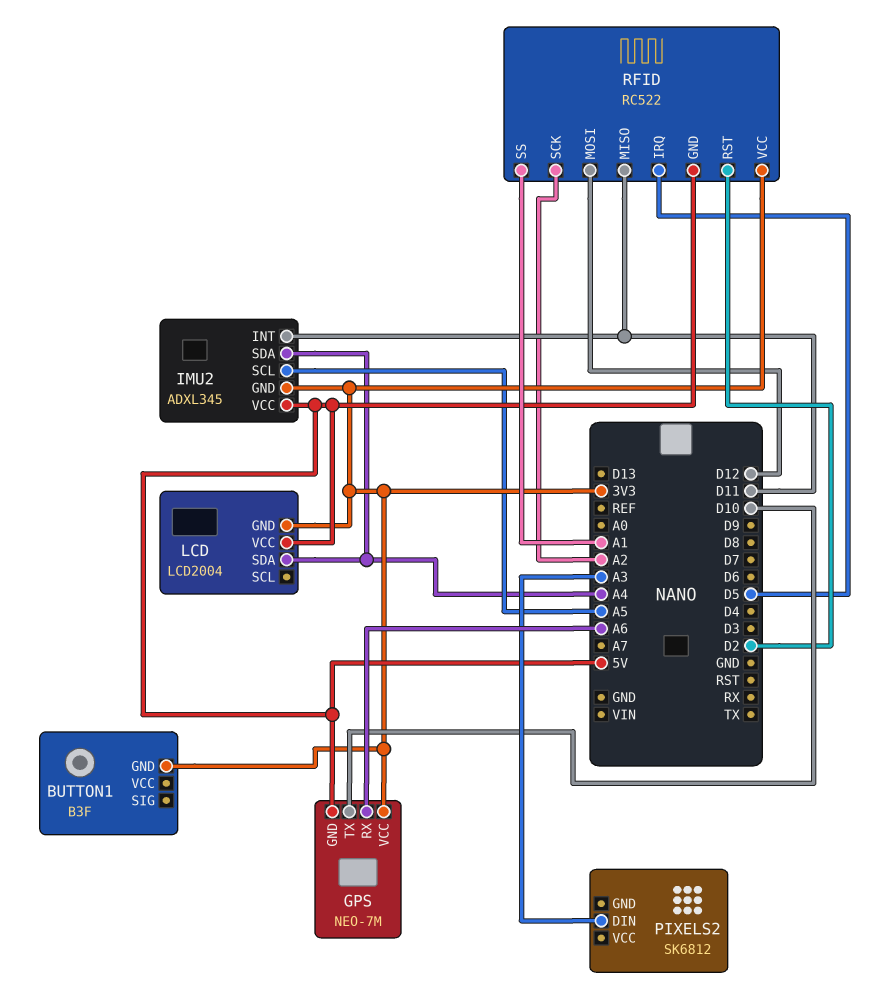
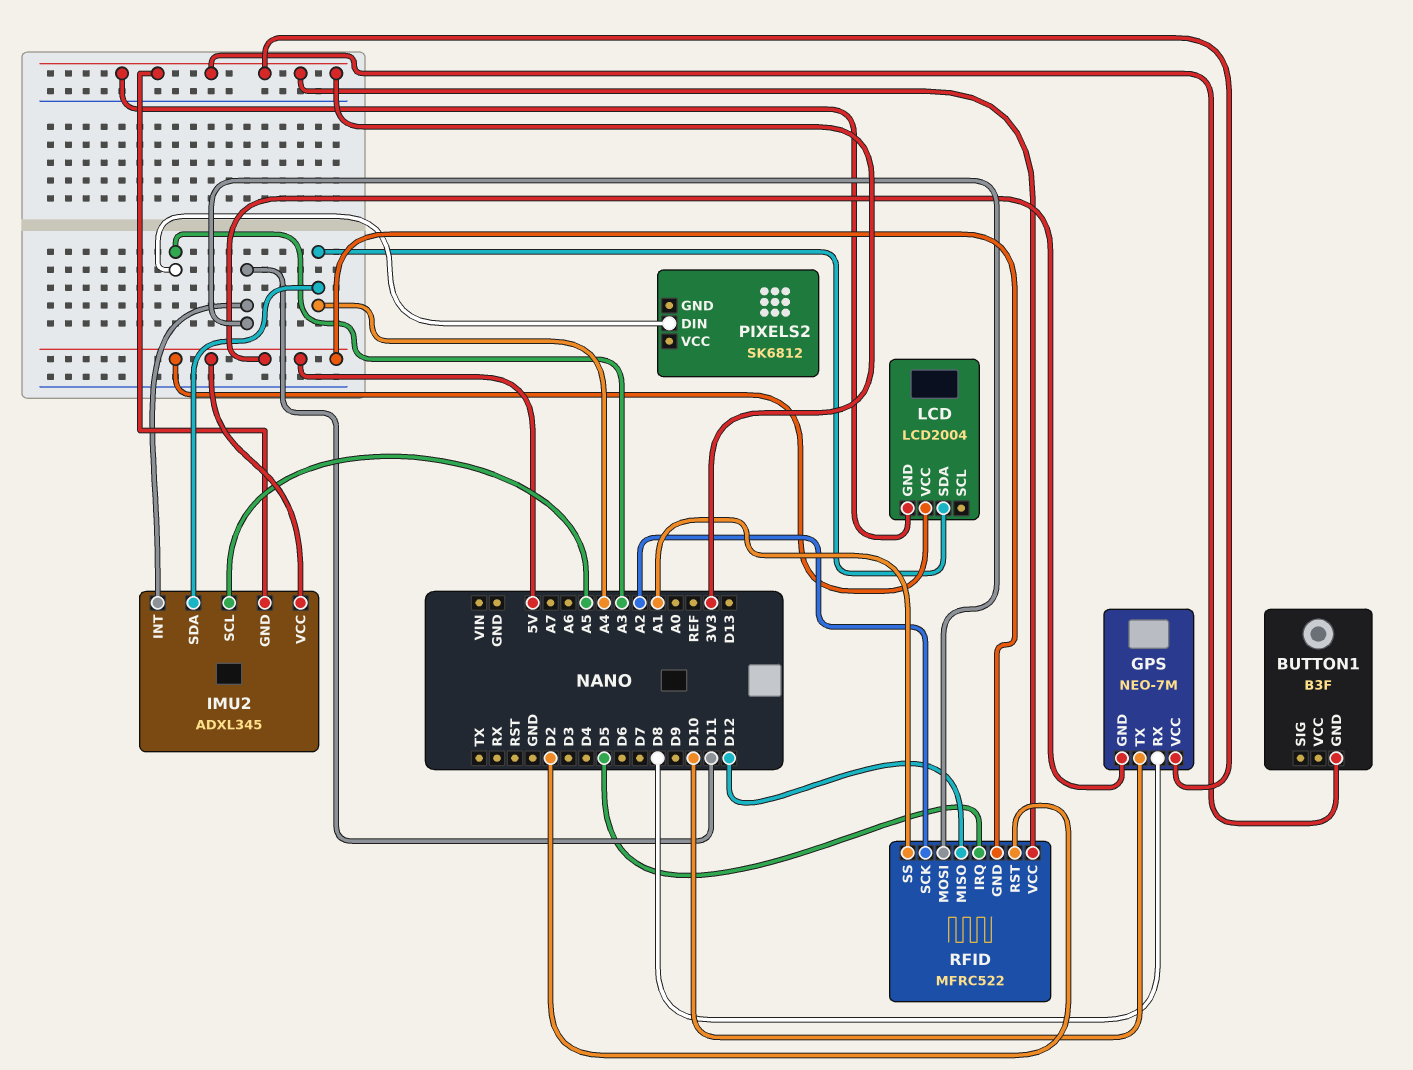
GPS pin RX: A6 -> D8
RFID: RC522 -> MFRC522
RFID pin MISO: D11 -> D12
RFID pin MOSI: D12 -> D11

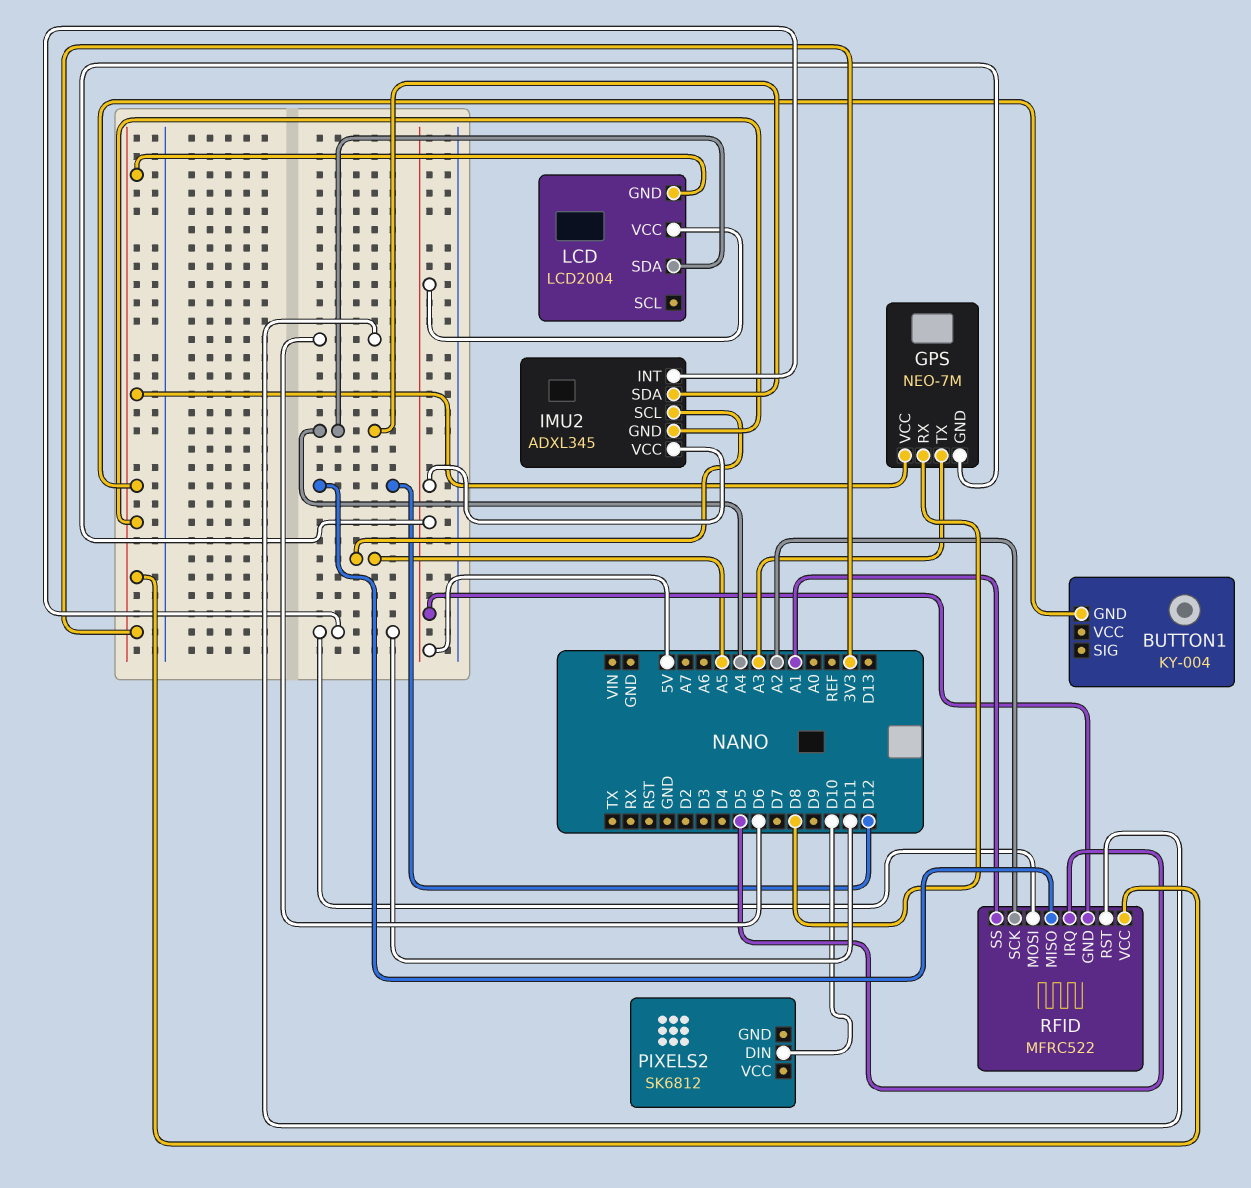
BUTTON1: B3F -> KY-004
GPS pin TX: D10 -> A3
PIXELS2 pin DIN: A3 -> D10
RFID pin RST: D2 -> D6

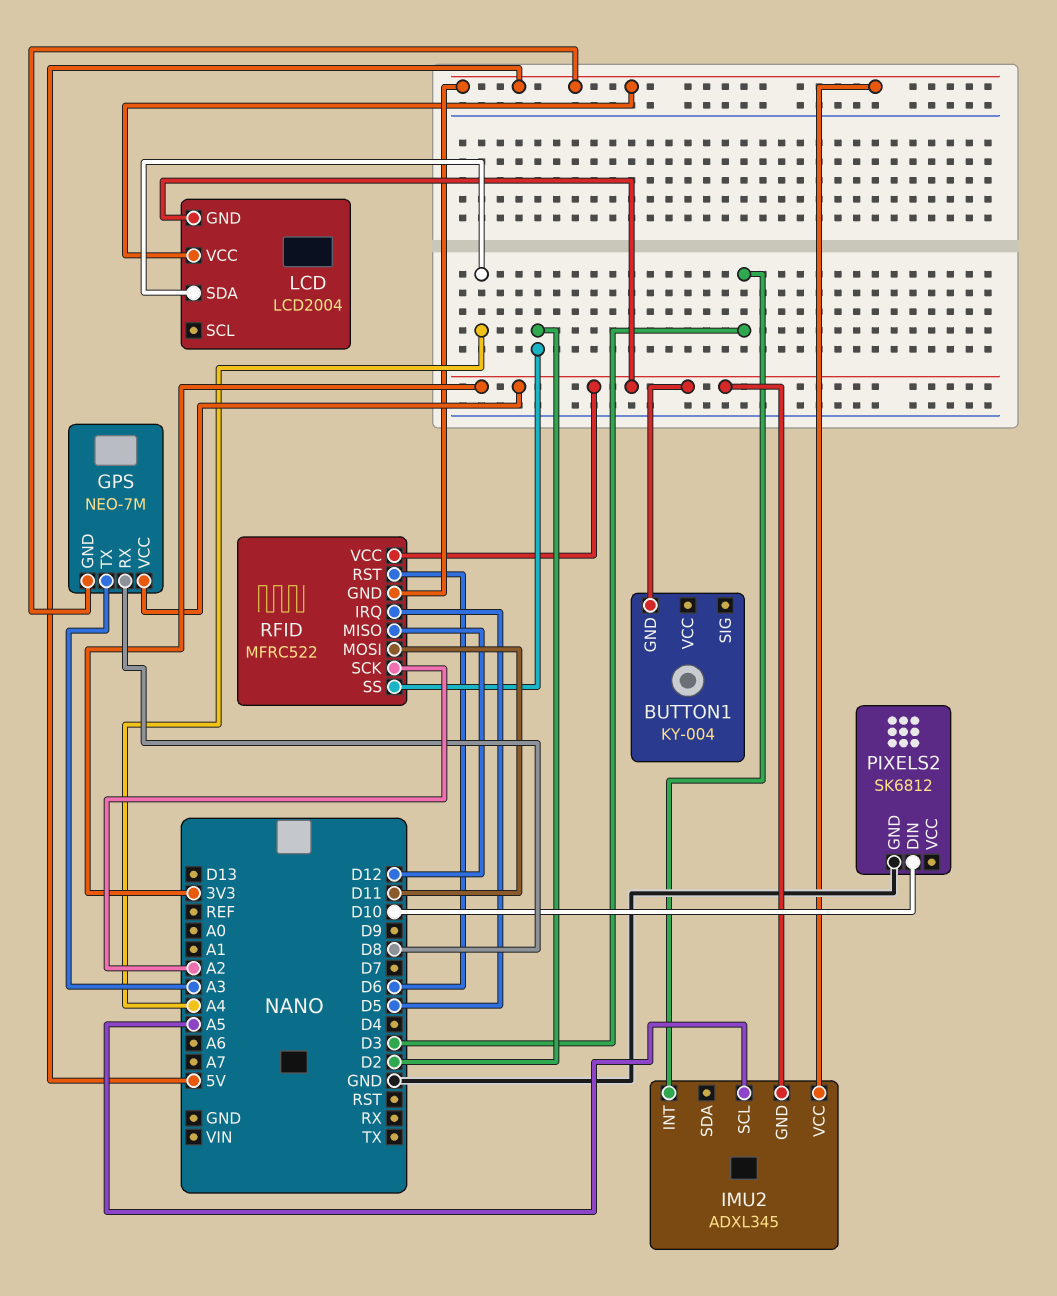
IMU2 pin INT: D11 -> D3
IMU2 pin SDA: A4 -> none
PIXELS2 pin GND: none -> GND
RFID pin SS: A1 -> D2

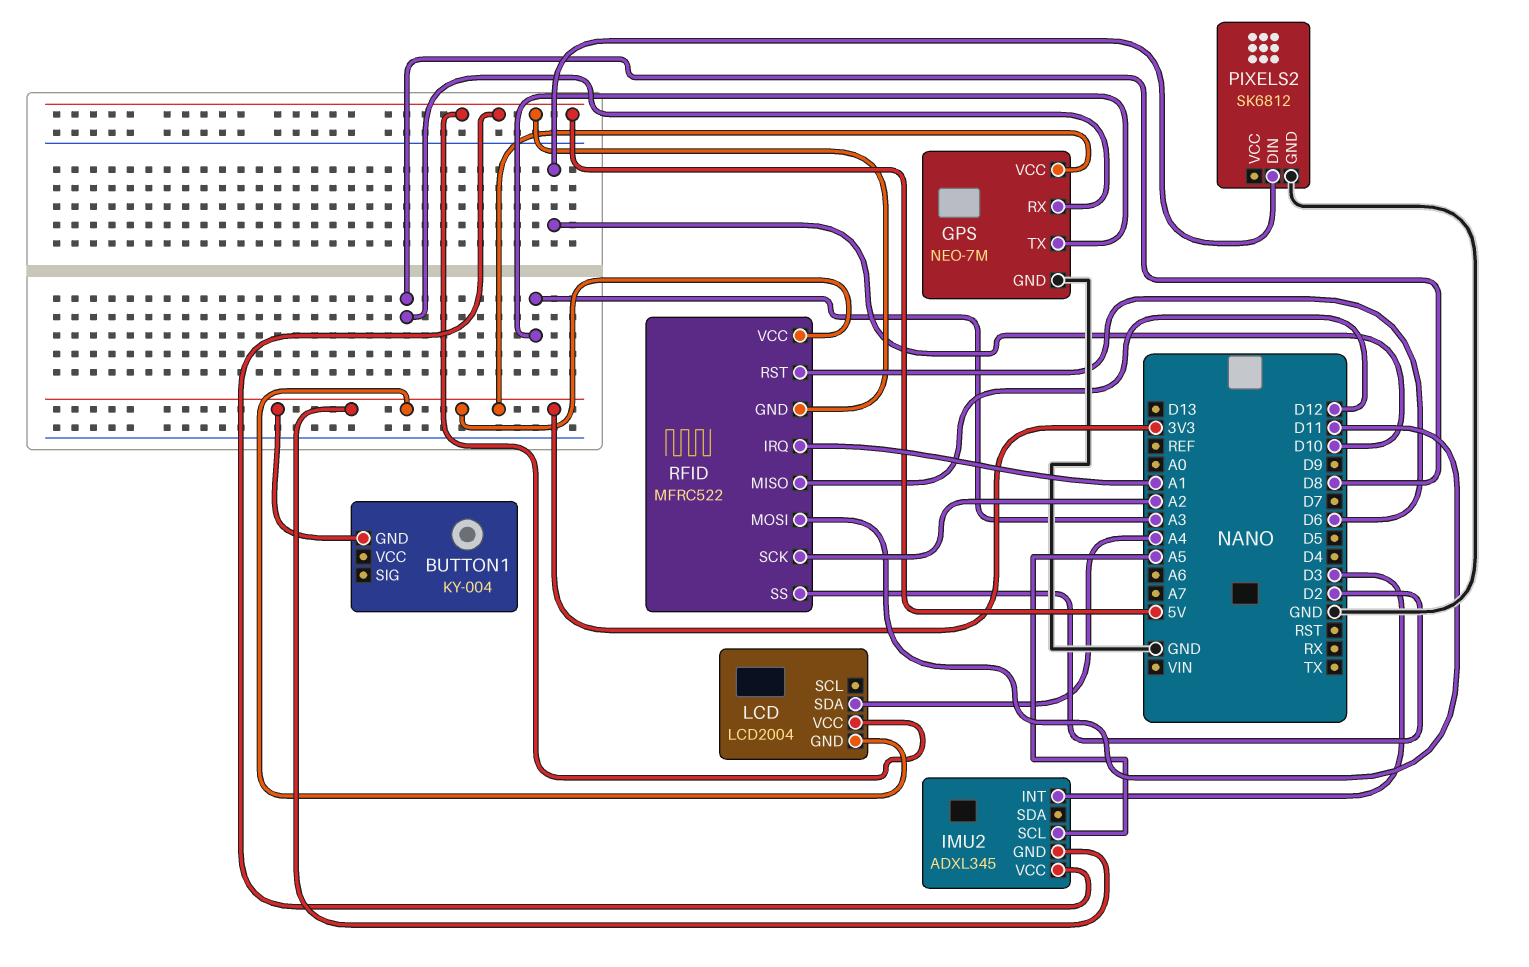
GPS pin GND: 5V -> GND
RFID pin IRQ: D5 -> A1

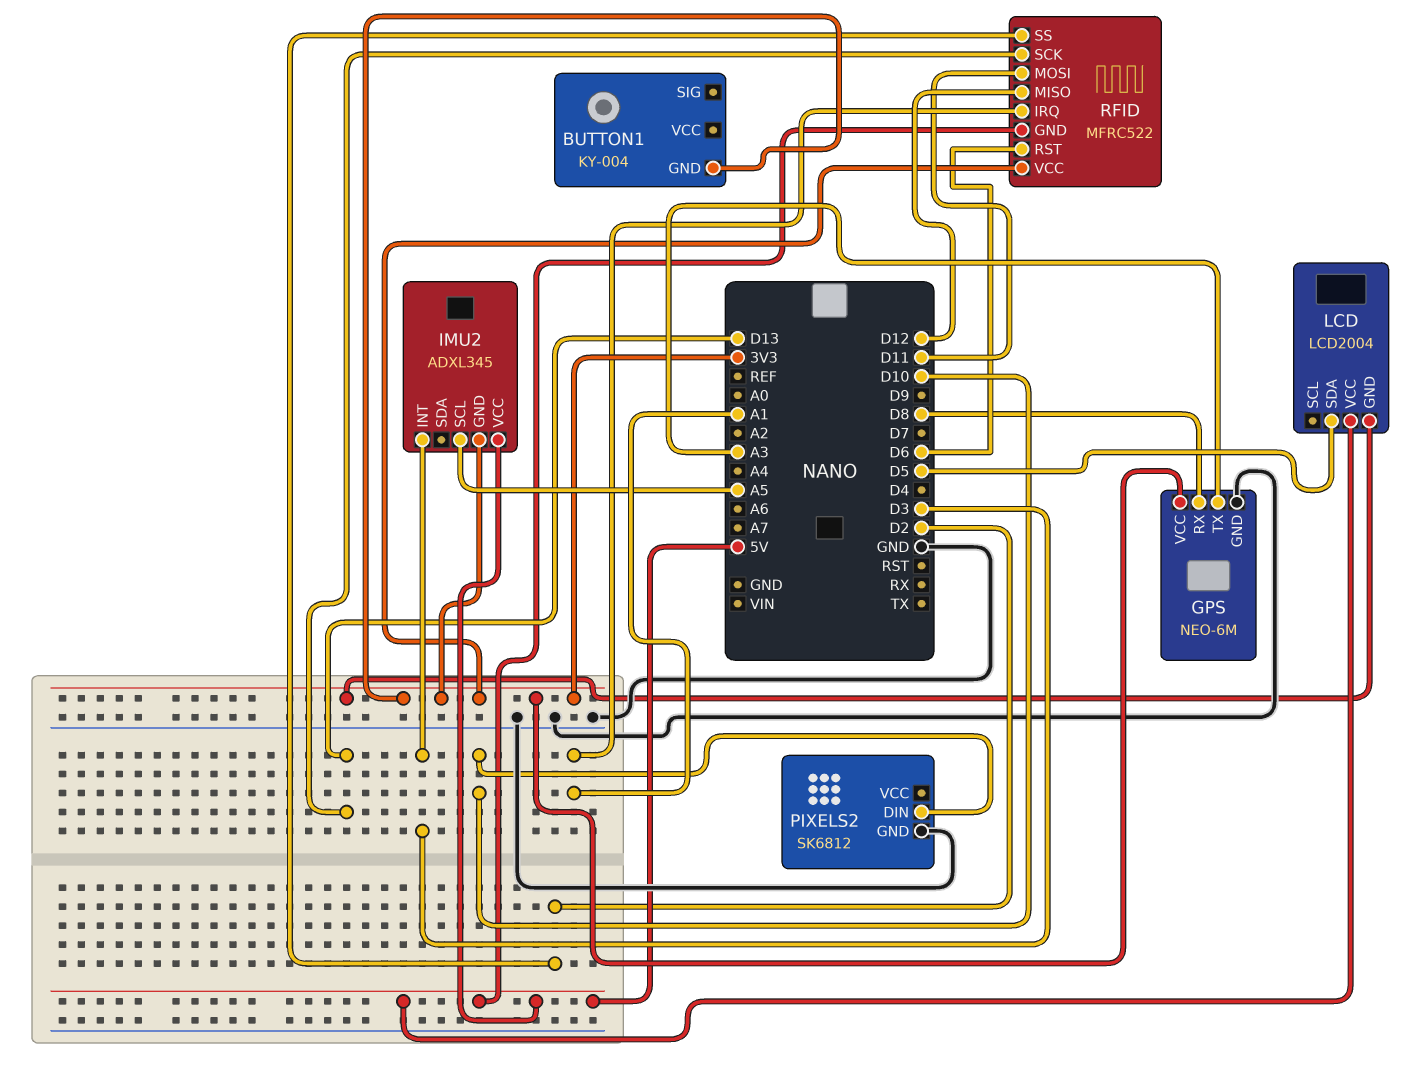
GPS: NEO-7M -> NEO-6M
LCD pin SDA: A4 -> D5
RFID pin SCK: A2 -> D13

